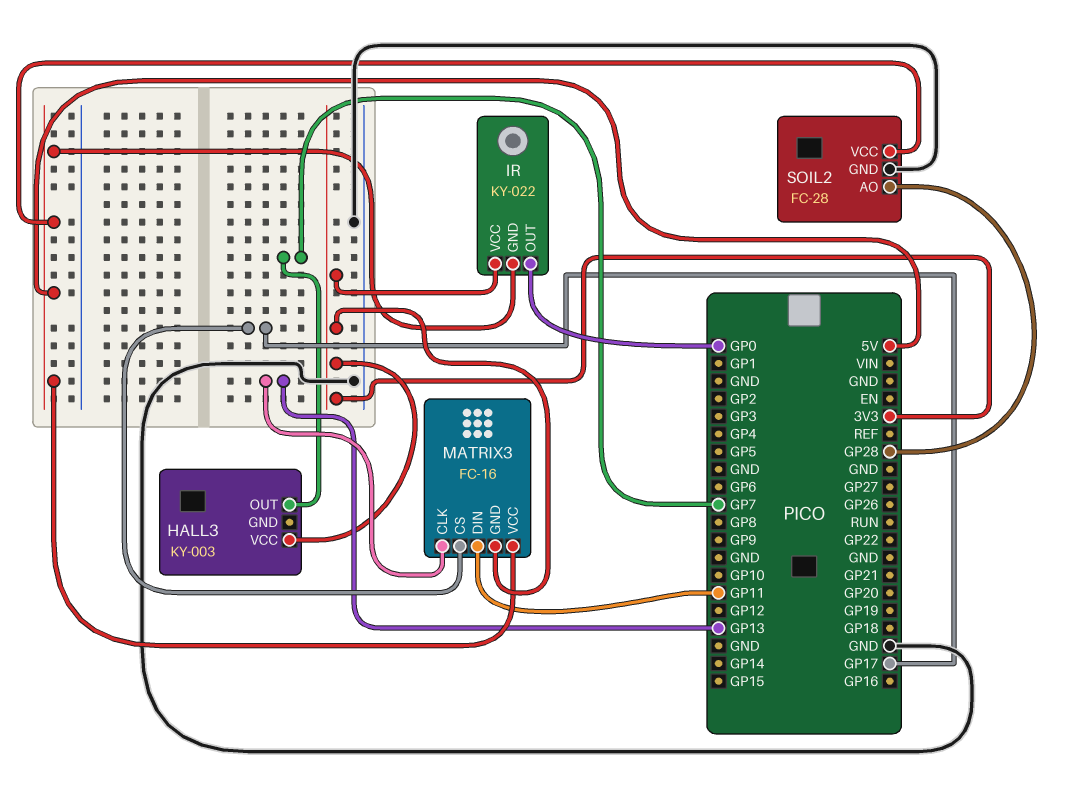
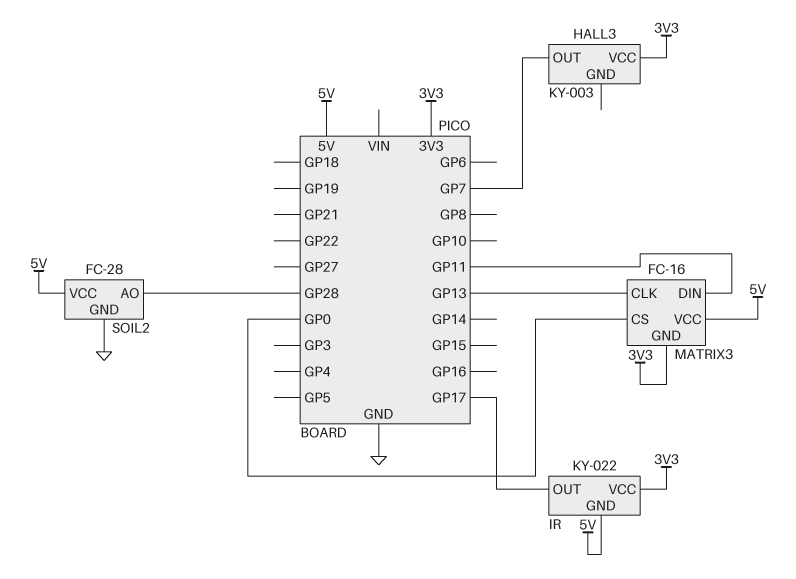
IR pin OUT: GP0 -> GP17
MATRIX3 pin CS: GP17 -> GP0

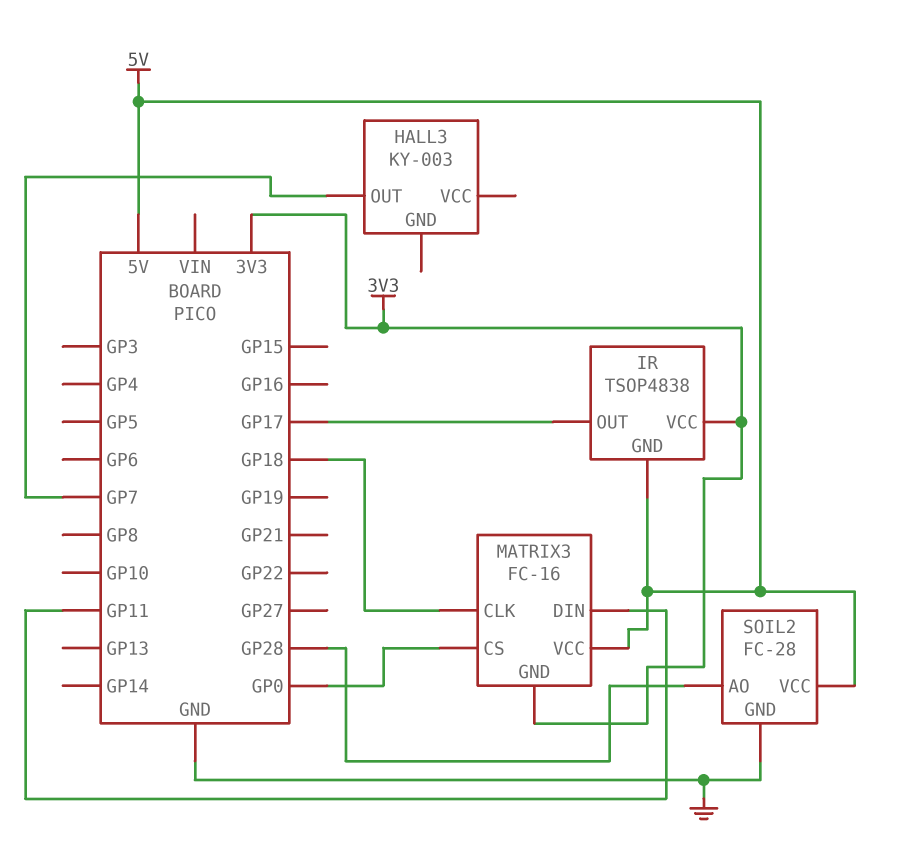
HALL3 pin VCC: 3V3 -> none
IR: KY-022 -> TSOP4838
MATRIX3 pin CLK: GP13 -> GP18

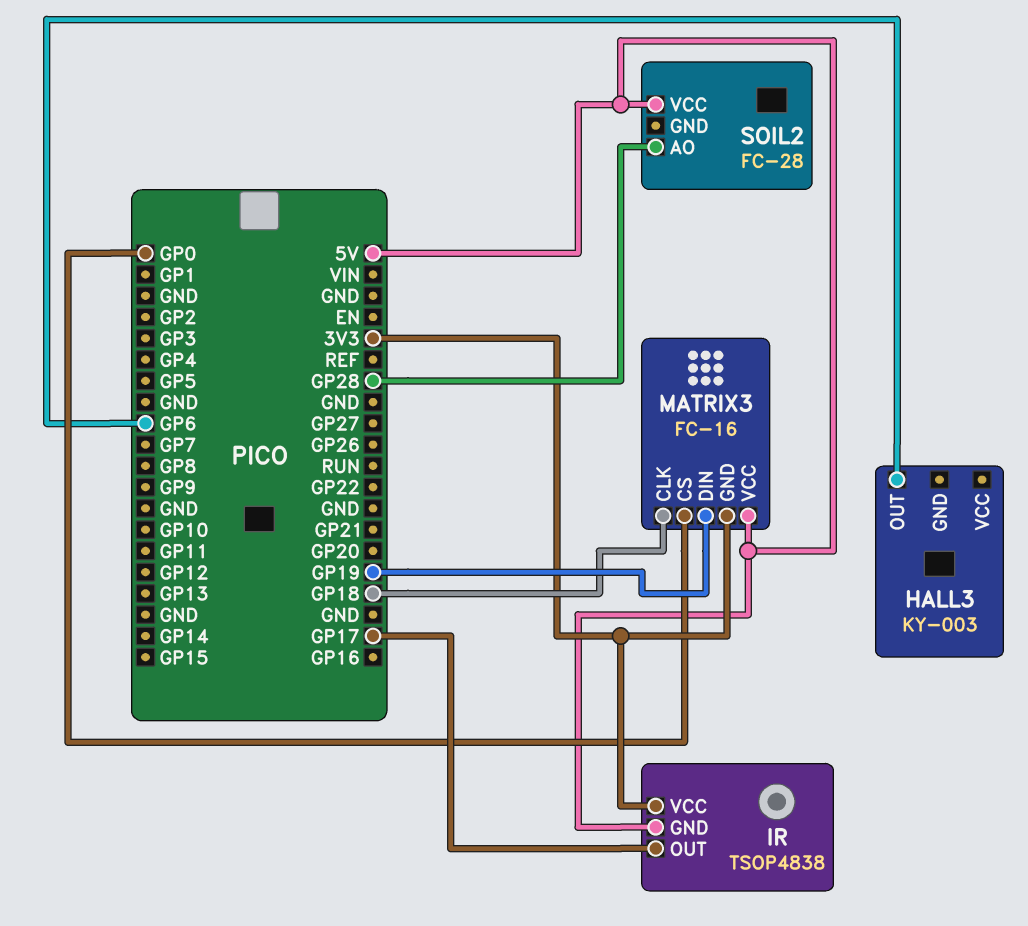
HALL3 pin OUT: GP7 -> GP6
MATRIX3 pin DIN: GP11 -> GP19
SOIL2 pin GND: GND -> none

